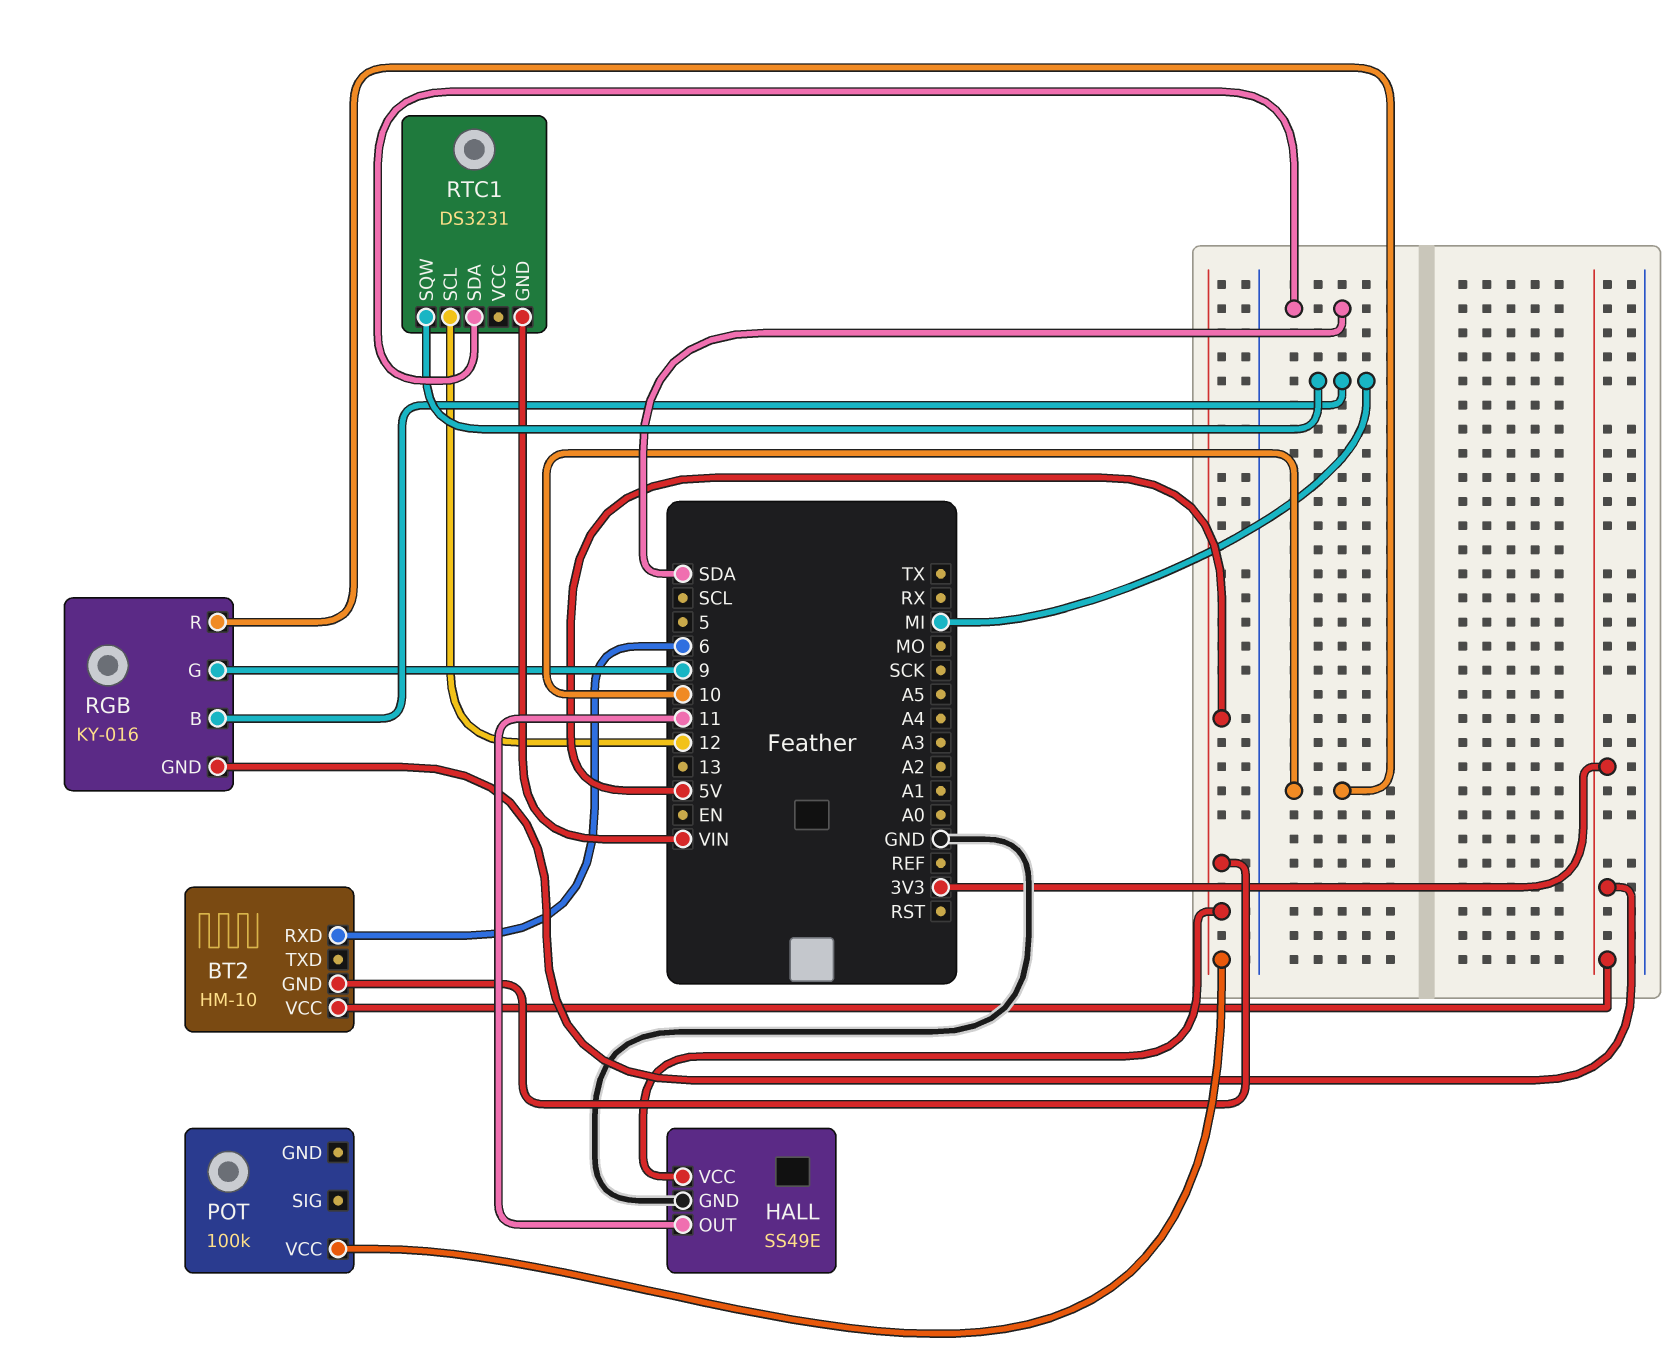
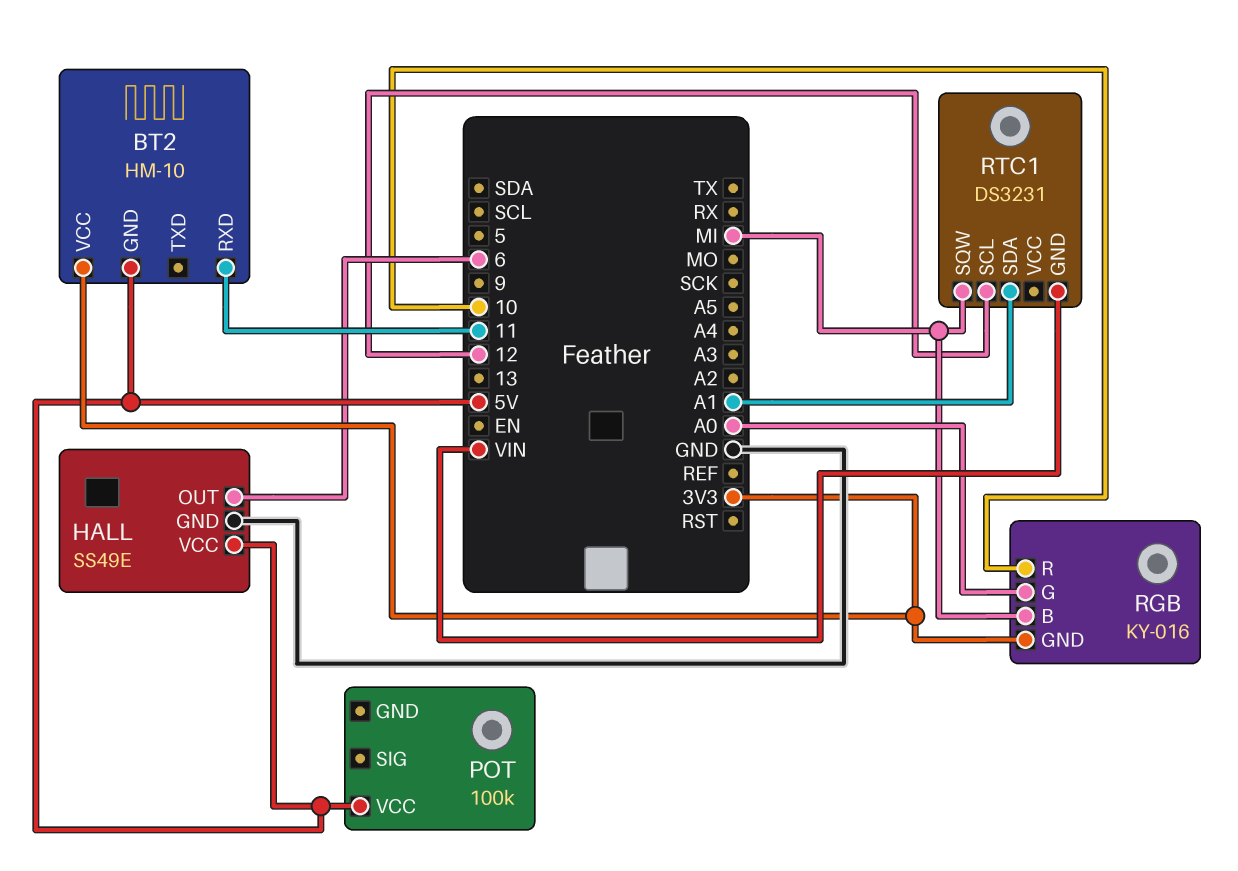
BT2 pin RXD: 6 -> 11
HALL pin OUT: 11 -> 6
RGB pin G: 9 -> A0
RTC1 pin SDA: SDA -> A1

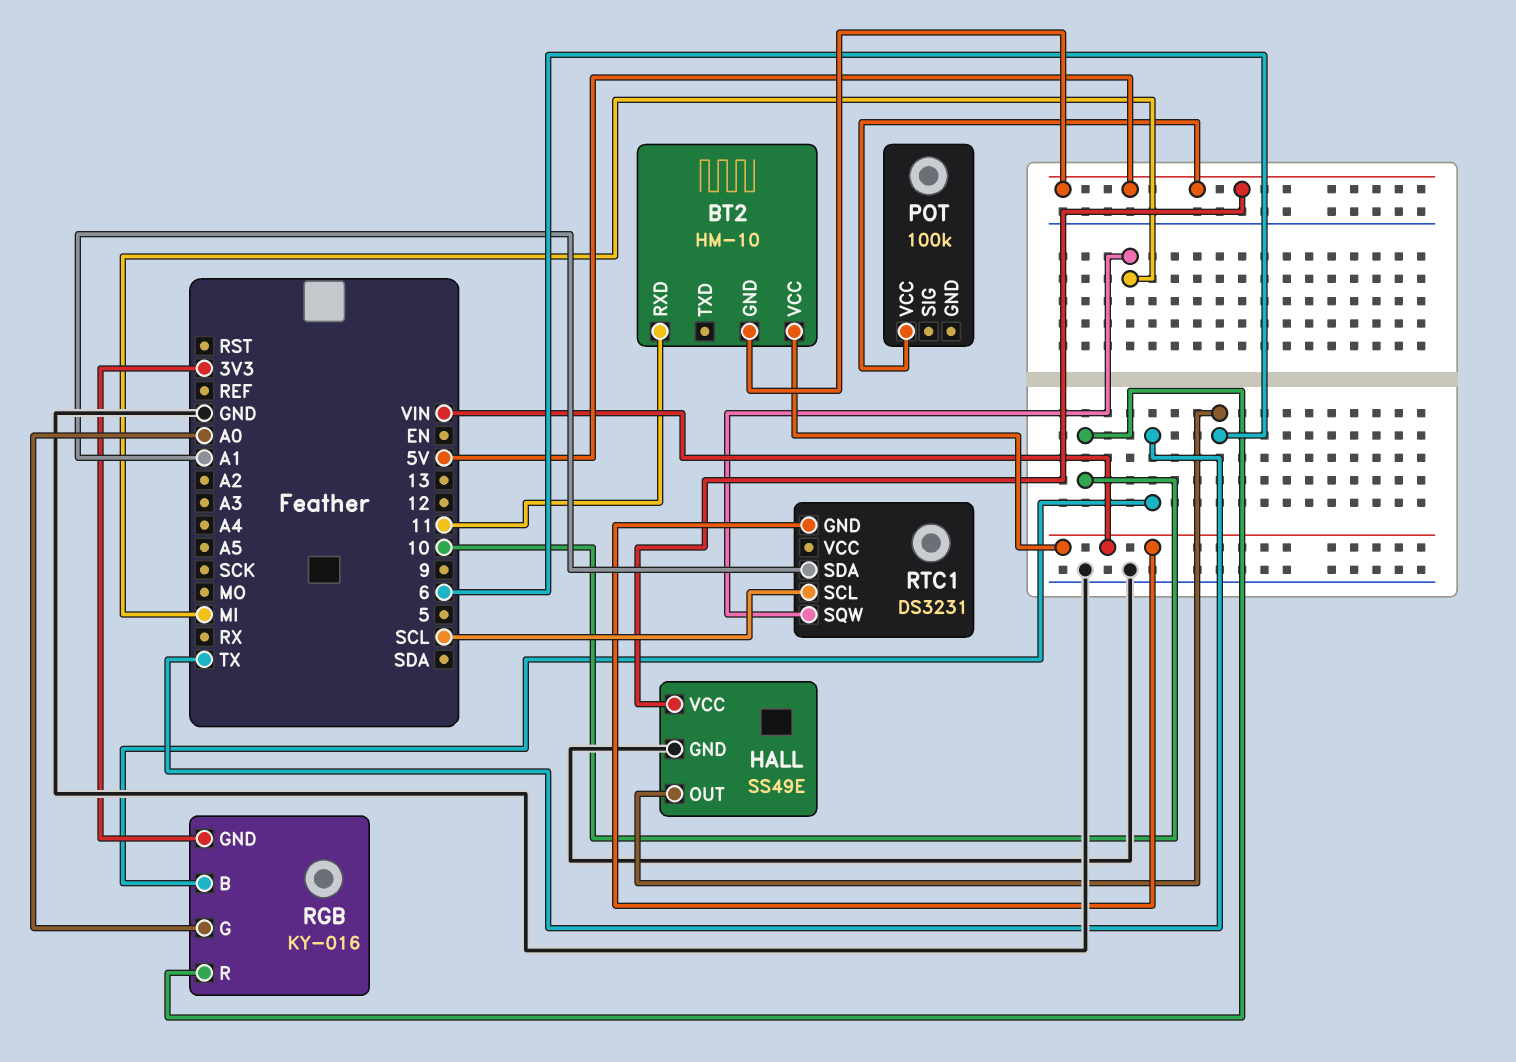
BT2 pin VCC: 3V3 -> VIN
RGB pin B: MI -> TX
RTC1 pin SCL: 12 -> SCL

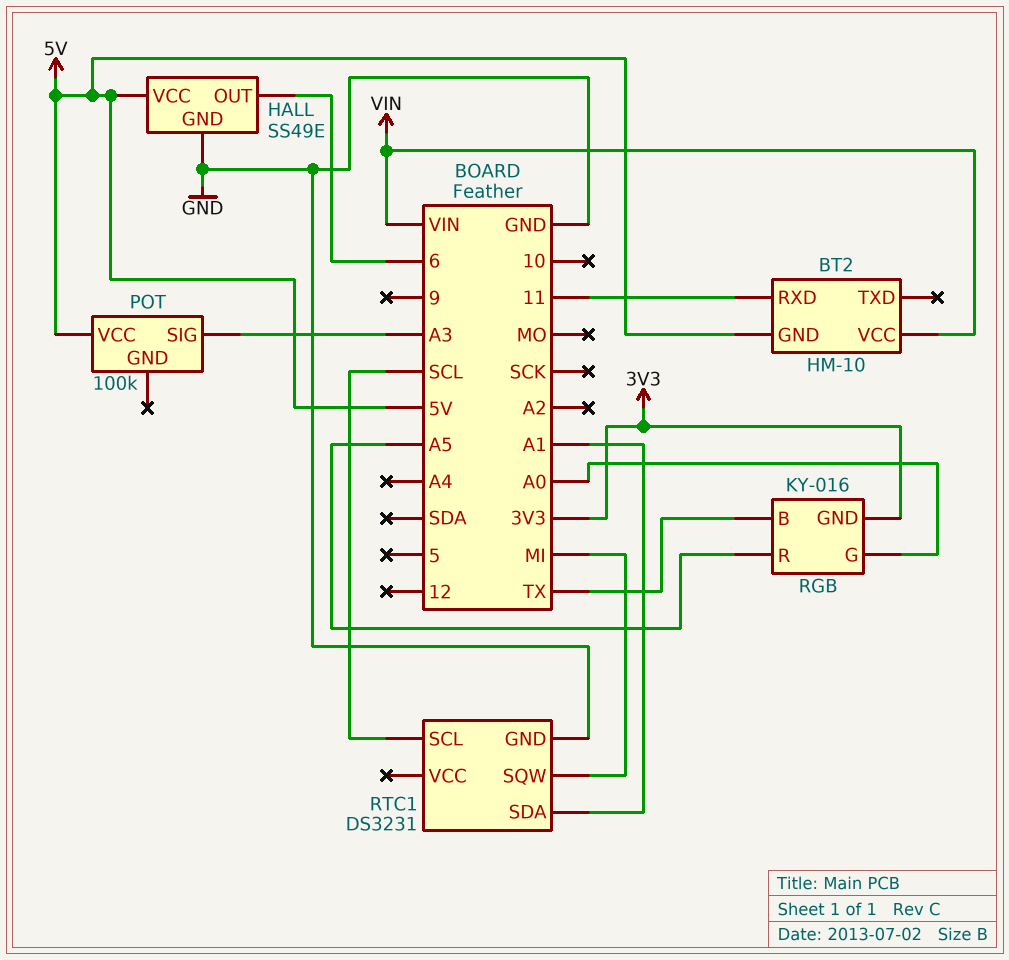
POT pin SIG: none -> A3
RGB pin R: 10 -> A5
RTC1 pin GND: VIN -> GND

